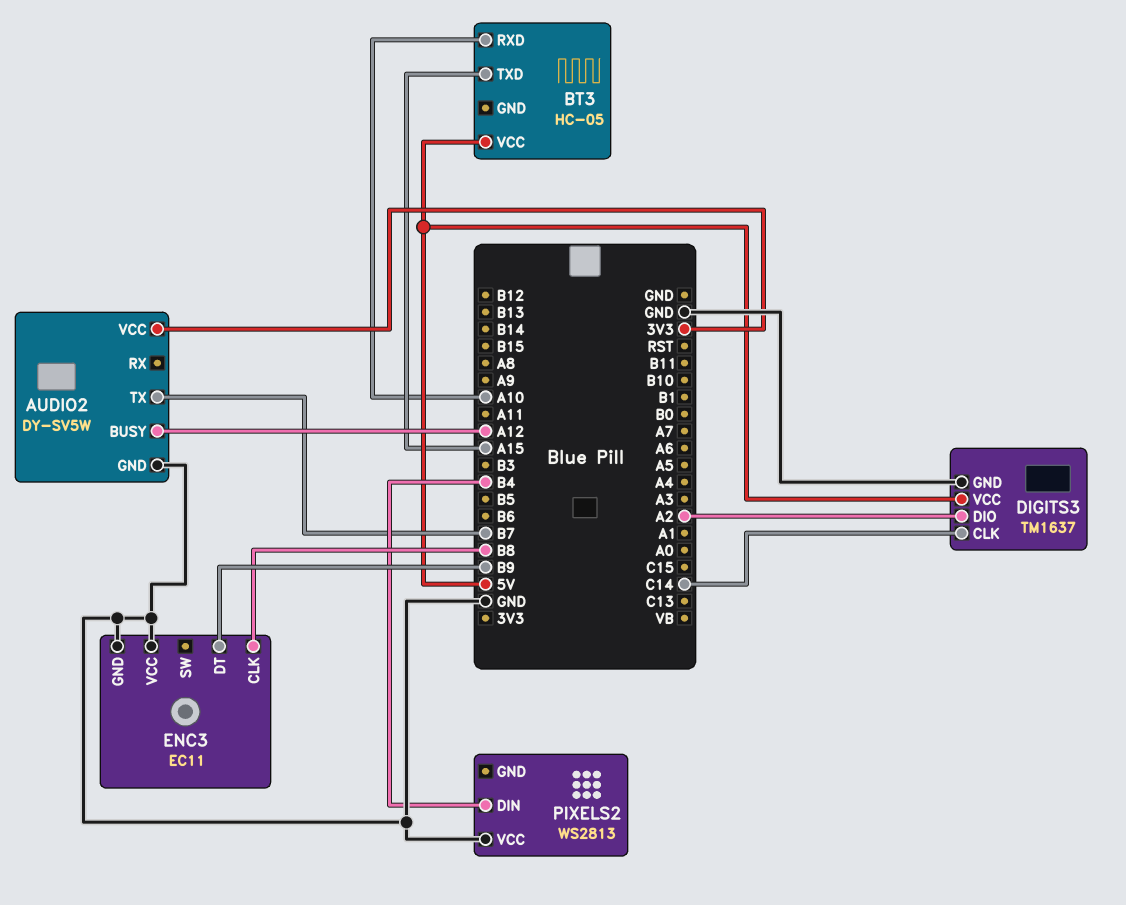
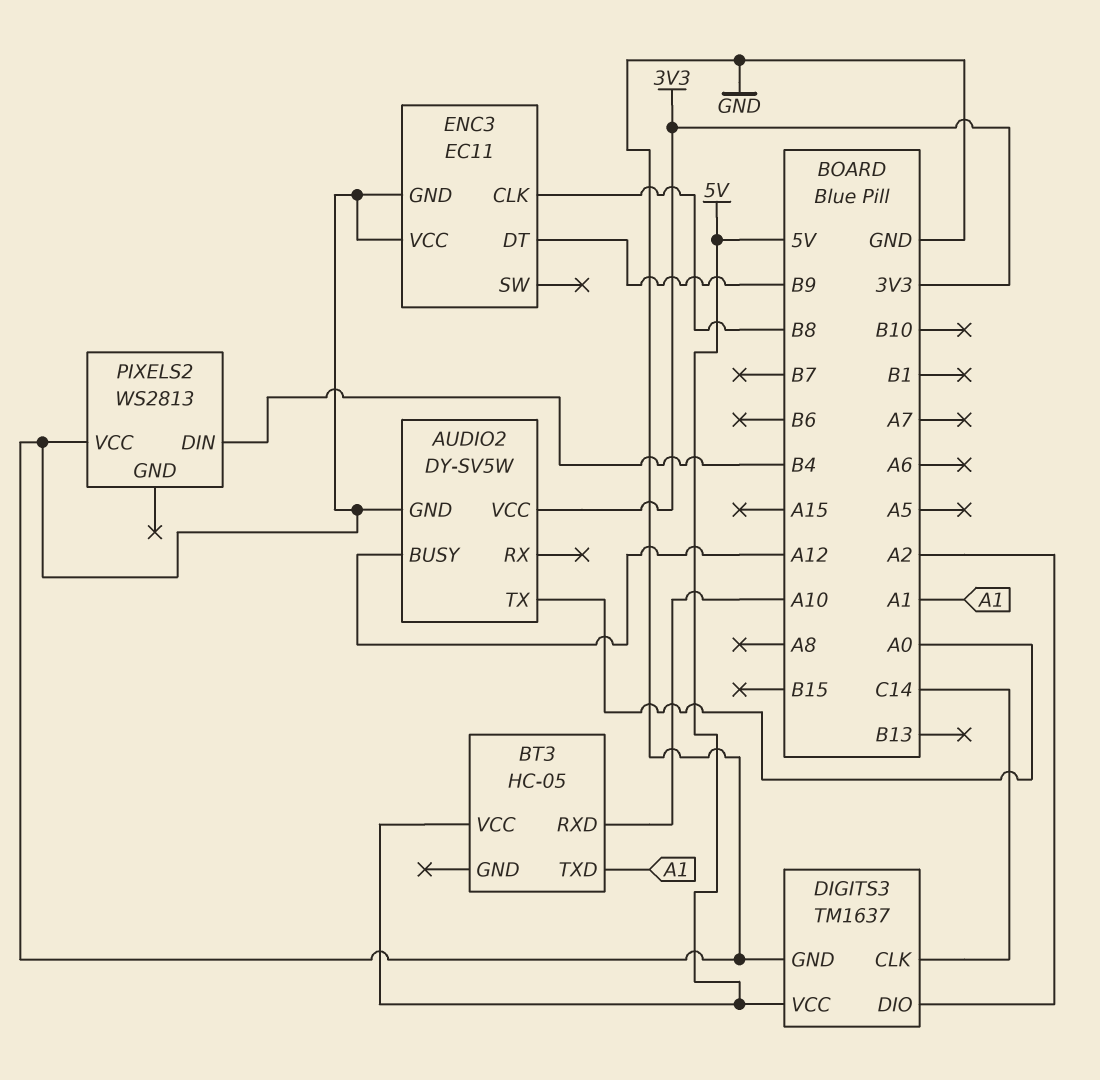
AUDIO2 pin TX: B7 -> A0
BT3 pin TXD: A15 -> A1

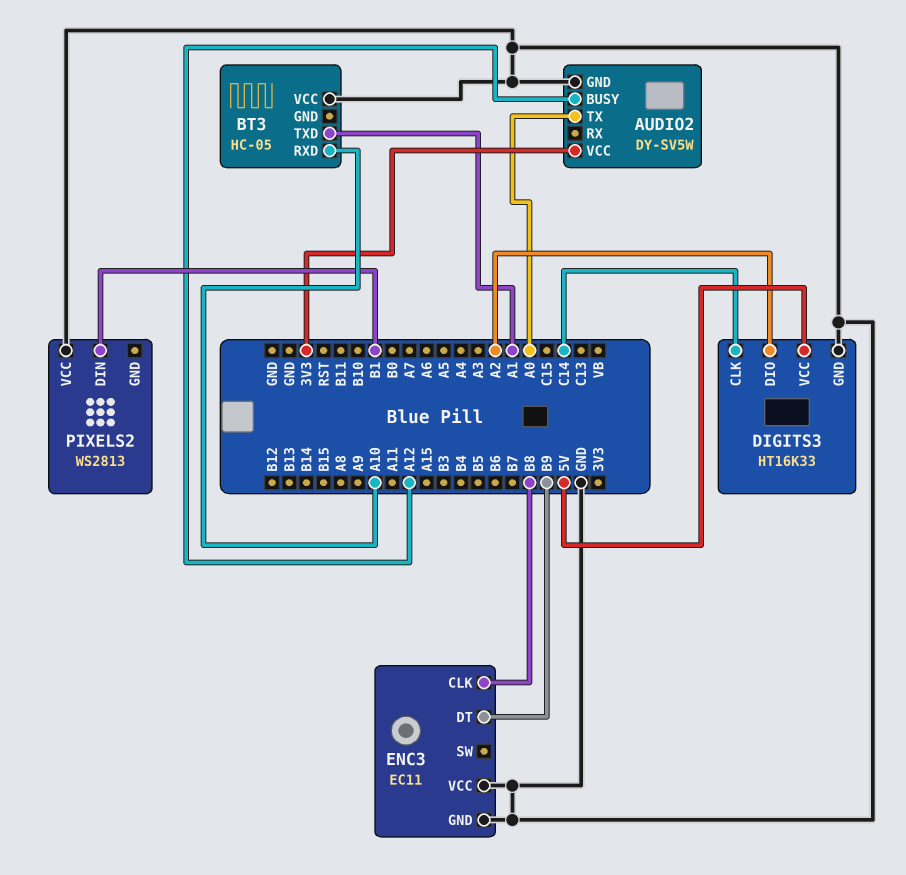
BT3 pin VCC: 5V -> GND
DIGITS3: TM1637 -> HT16K33
PIXELS2 pin DIN: B4 -> B1

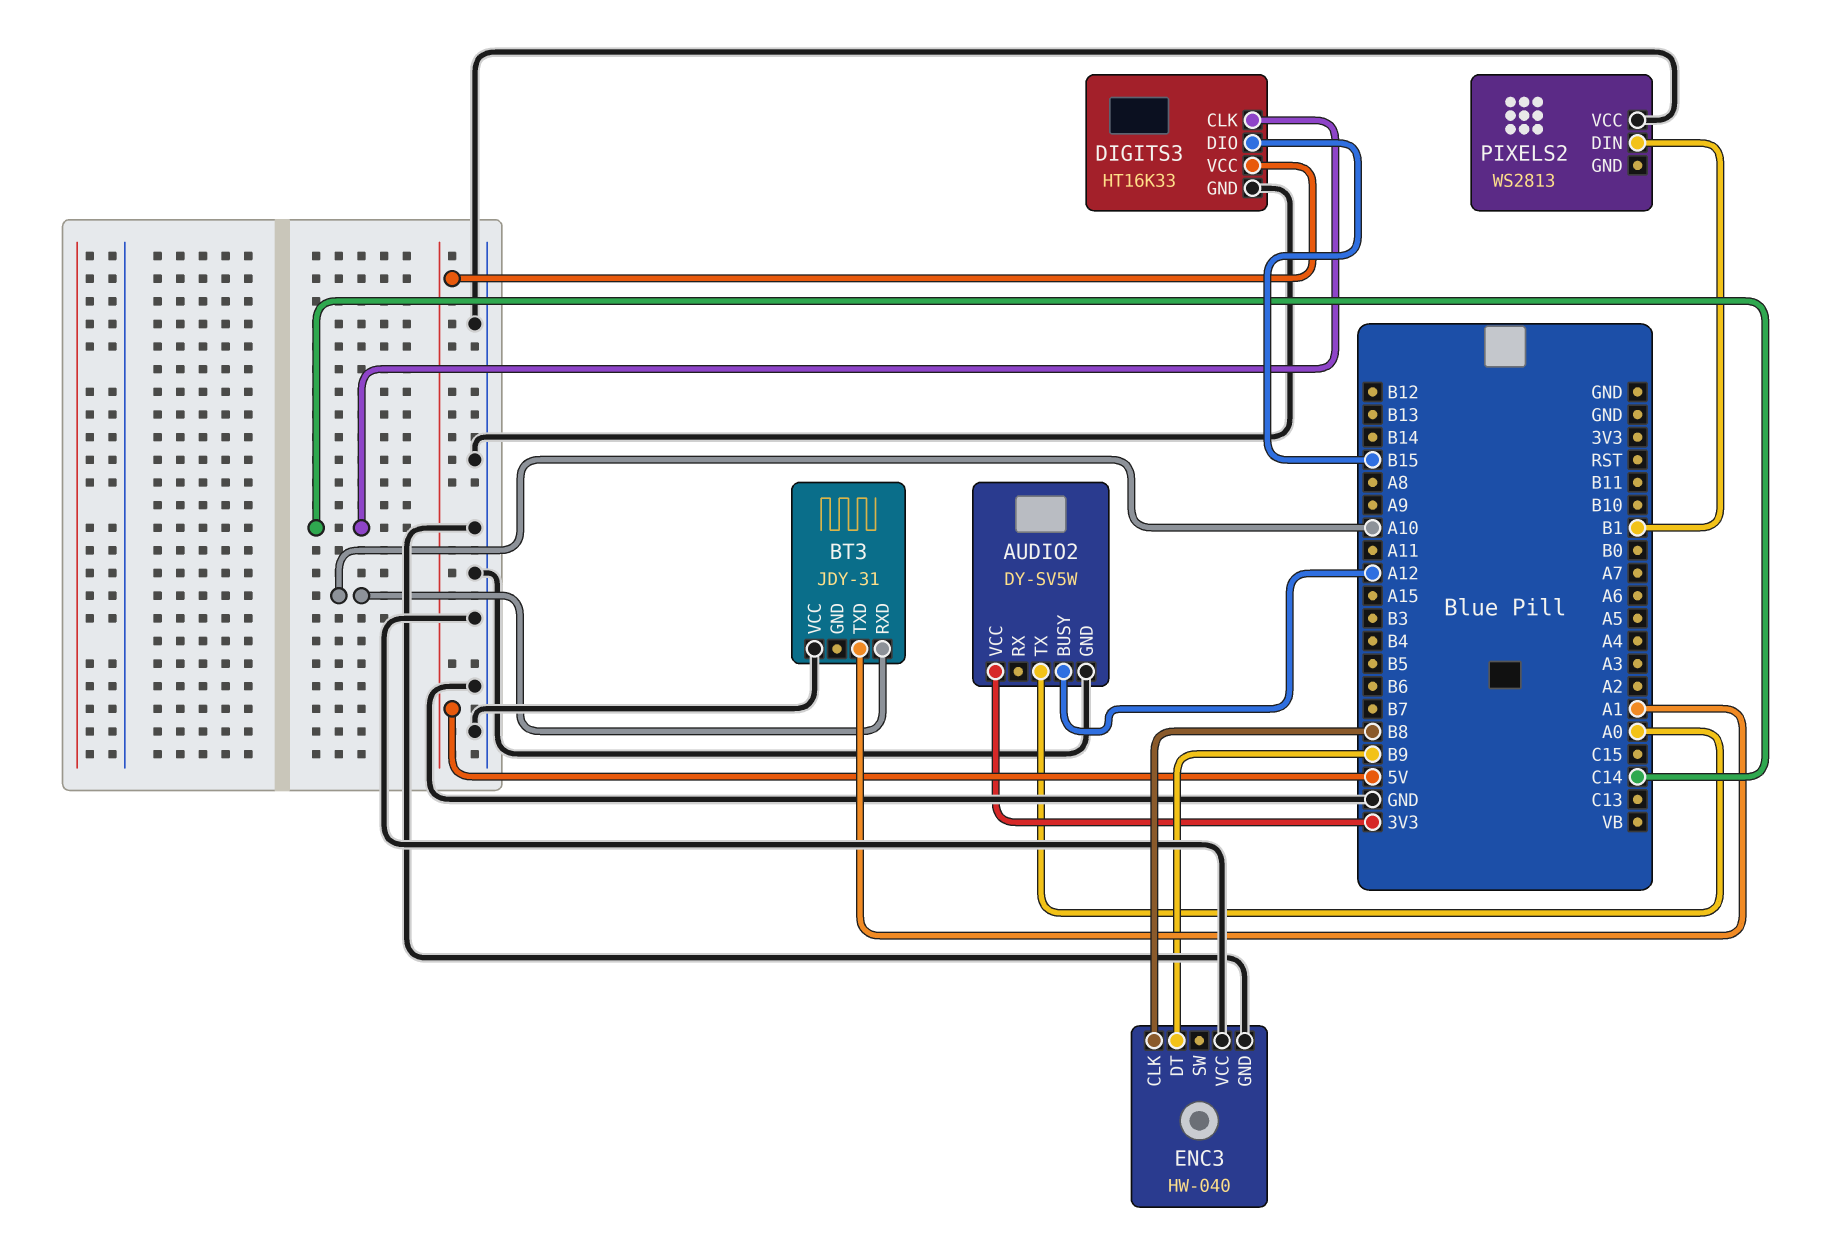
BT3: HC-05 -> JDY-31
DIGITS3 pin DIO: A2 -> B15
ENC3: EC11 -> HW-040

